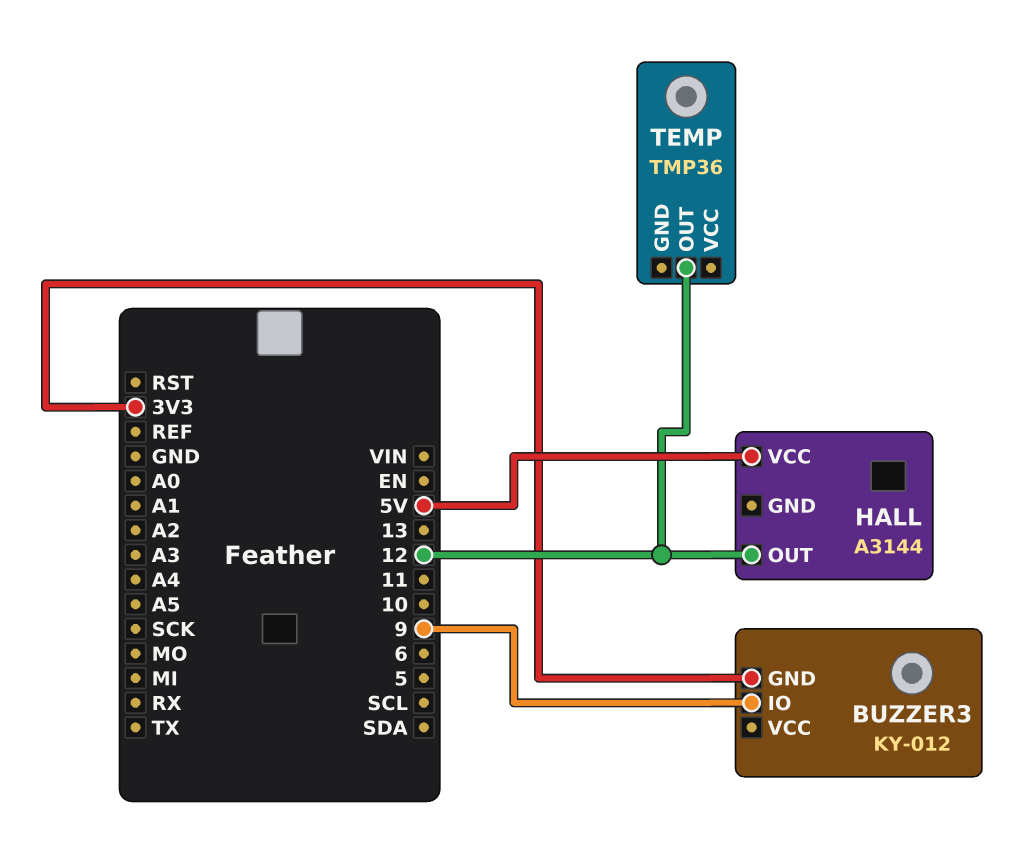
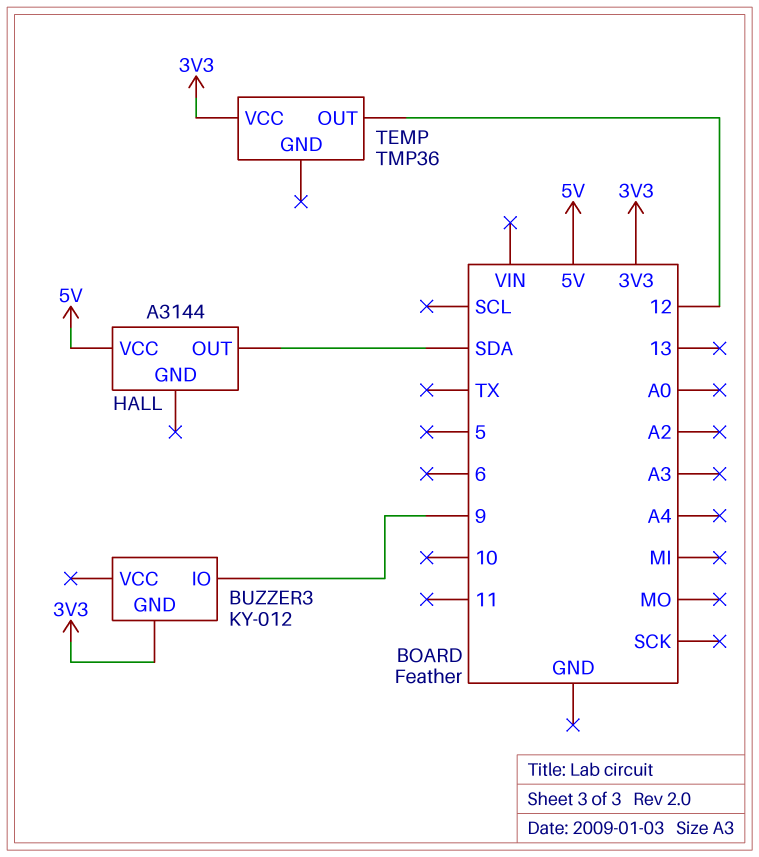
HALL pin OUT: 12 -> SDA
TEMP pin VCC: none -> 3V3

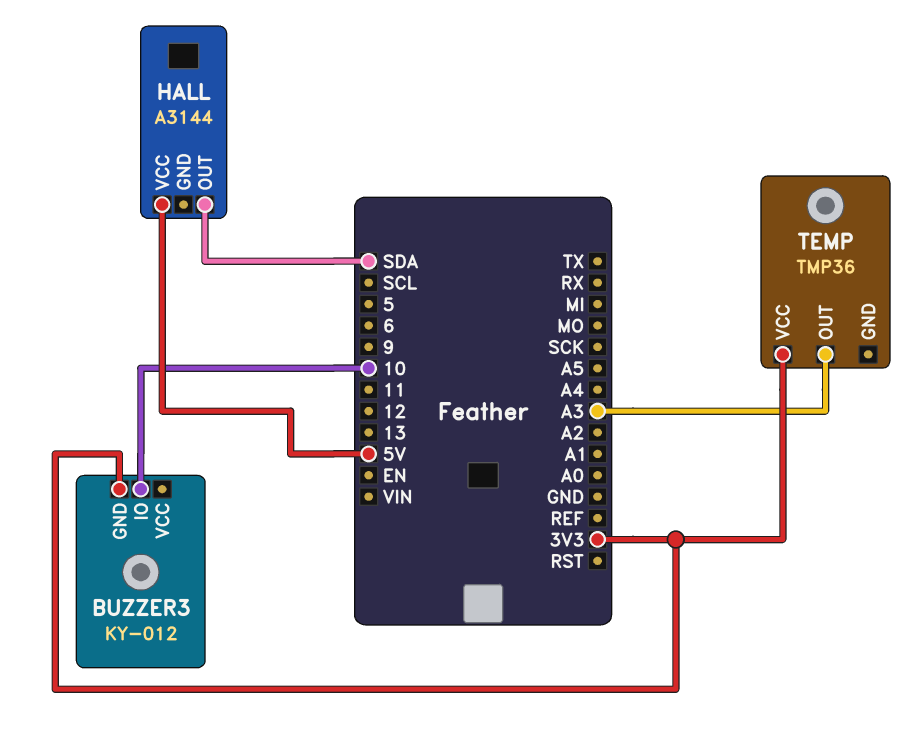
BUZZER3 pin IO: 9 -> 10
TEMP pin OUT: 12 -> A3

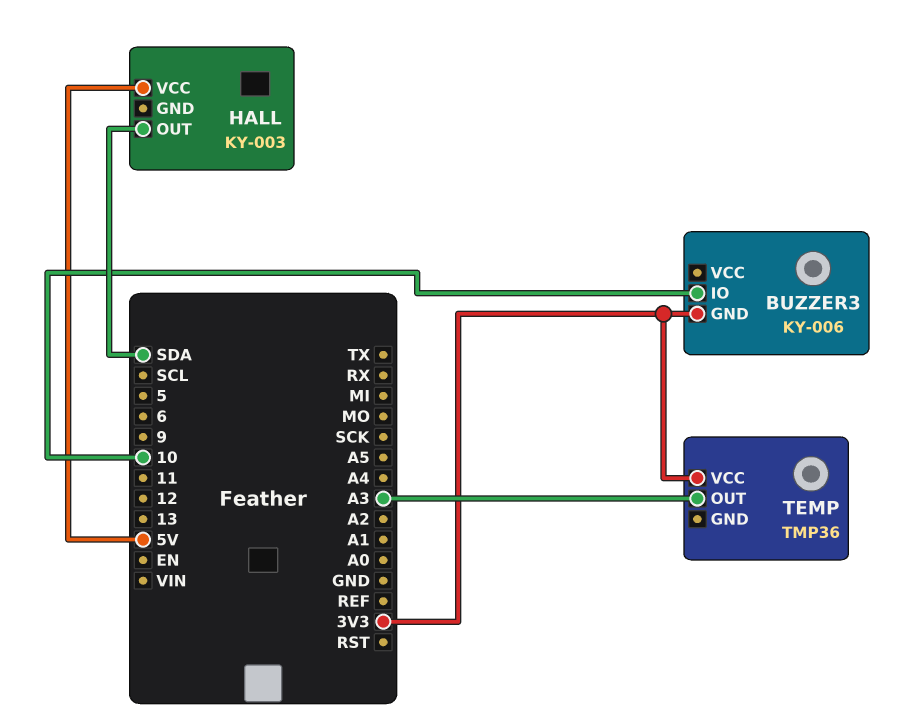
BUZZER3: KY-012 -> KY-006
HALL: A3144 -> KY-003

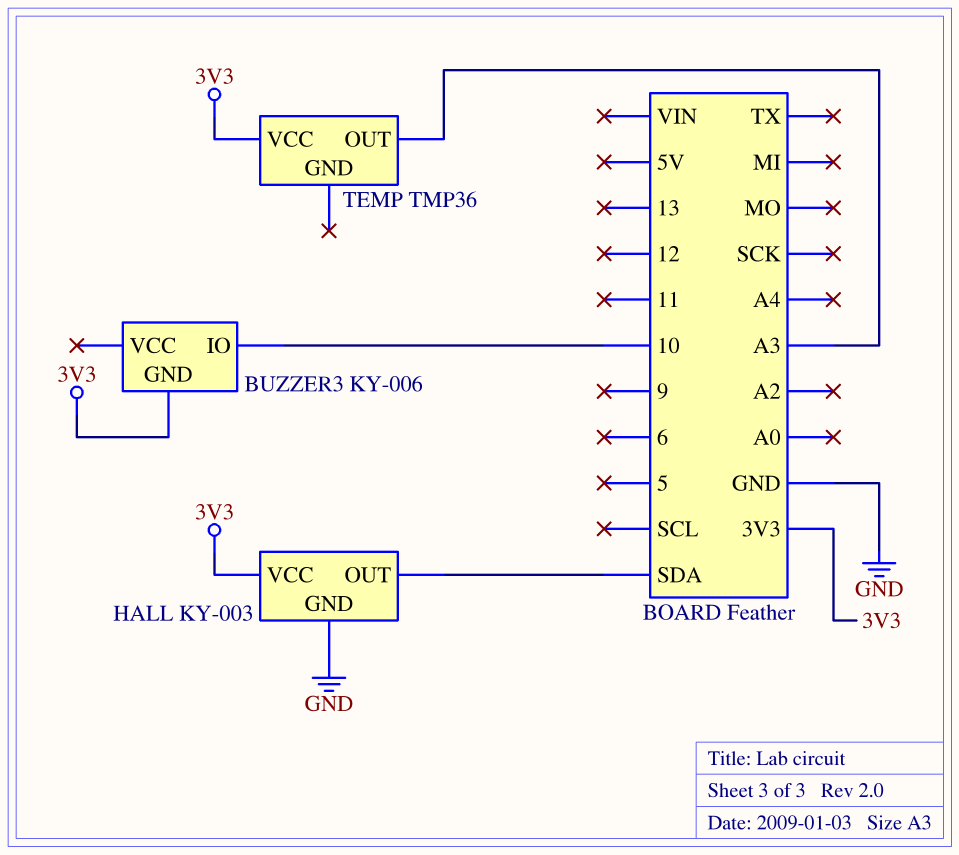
HALL pin GND: none -> GND
HALL pin VCC: 5V -> 3V3

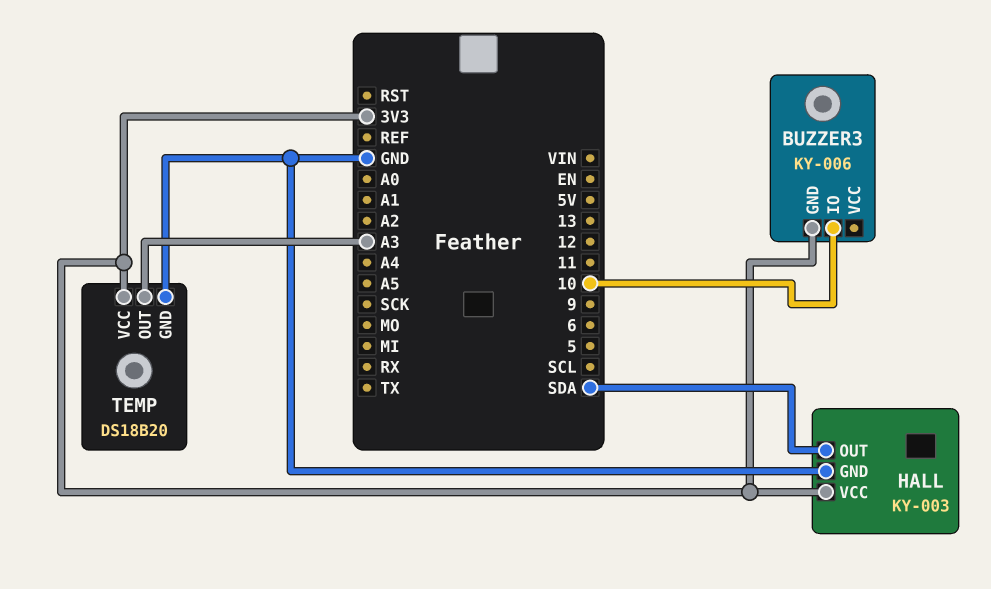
TEMP: TMP36 -> DS18B20
TEMP pin GND: none -> GND

